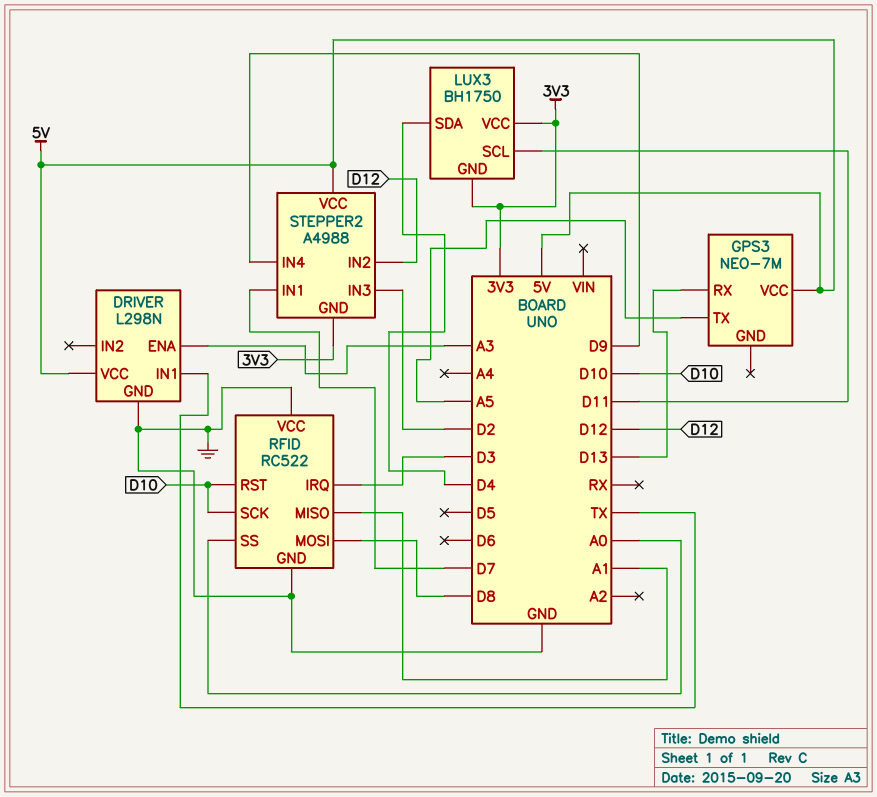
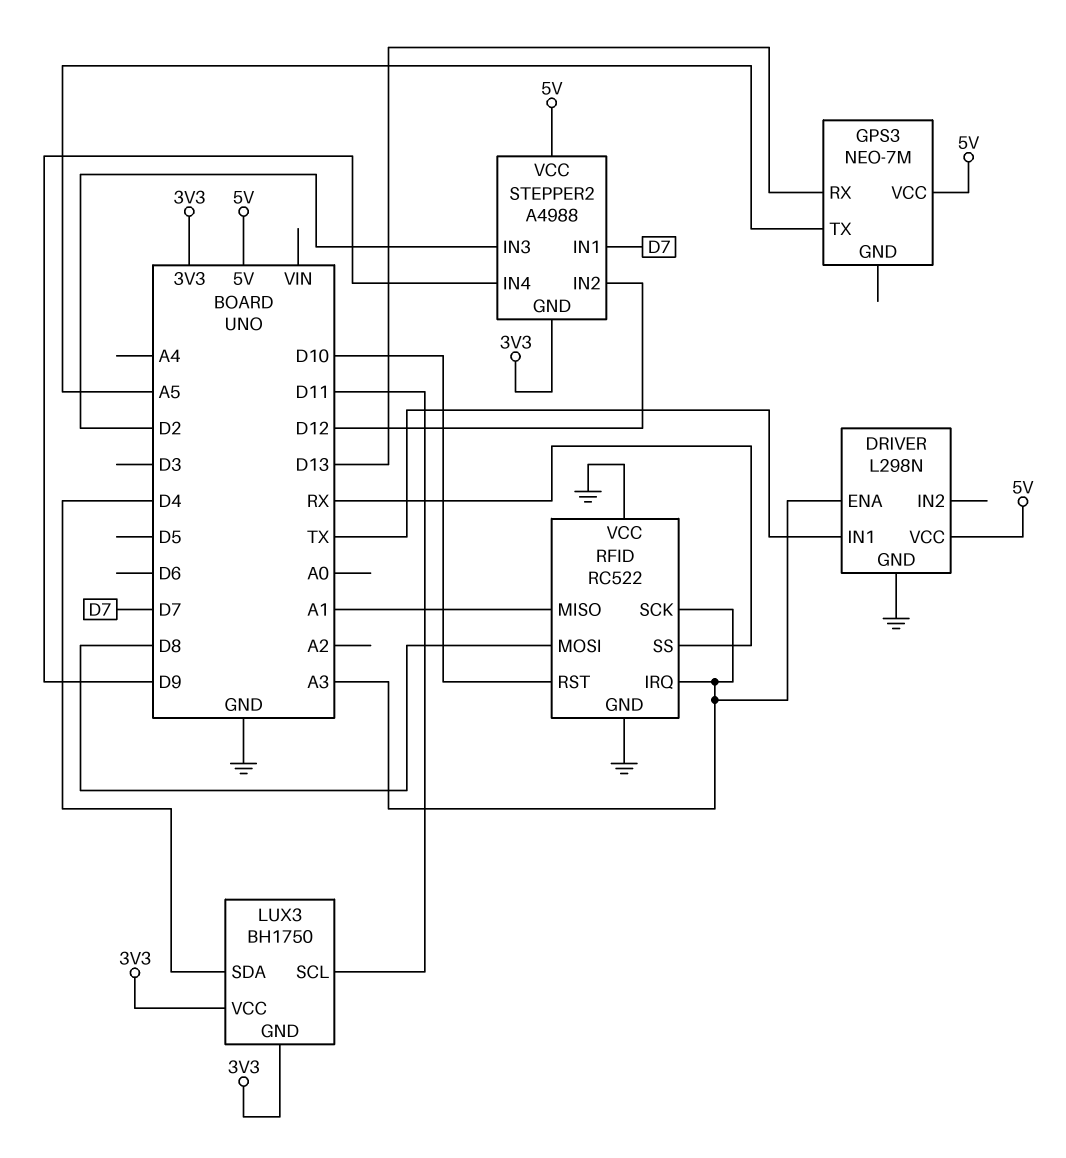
RFID pin IRQ: D3 -> A3
RFID pin SCK: D10 -> A3
RFID pin SS: A0 -> RX

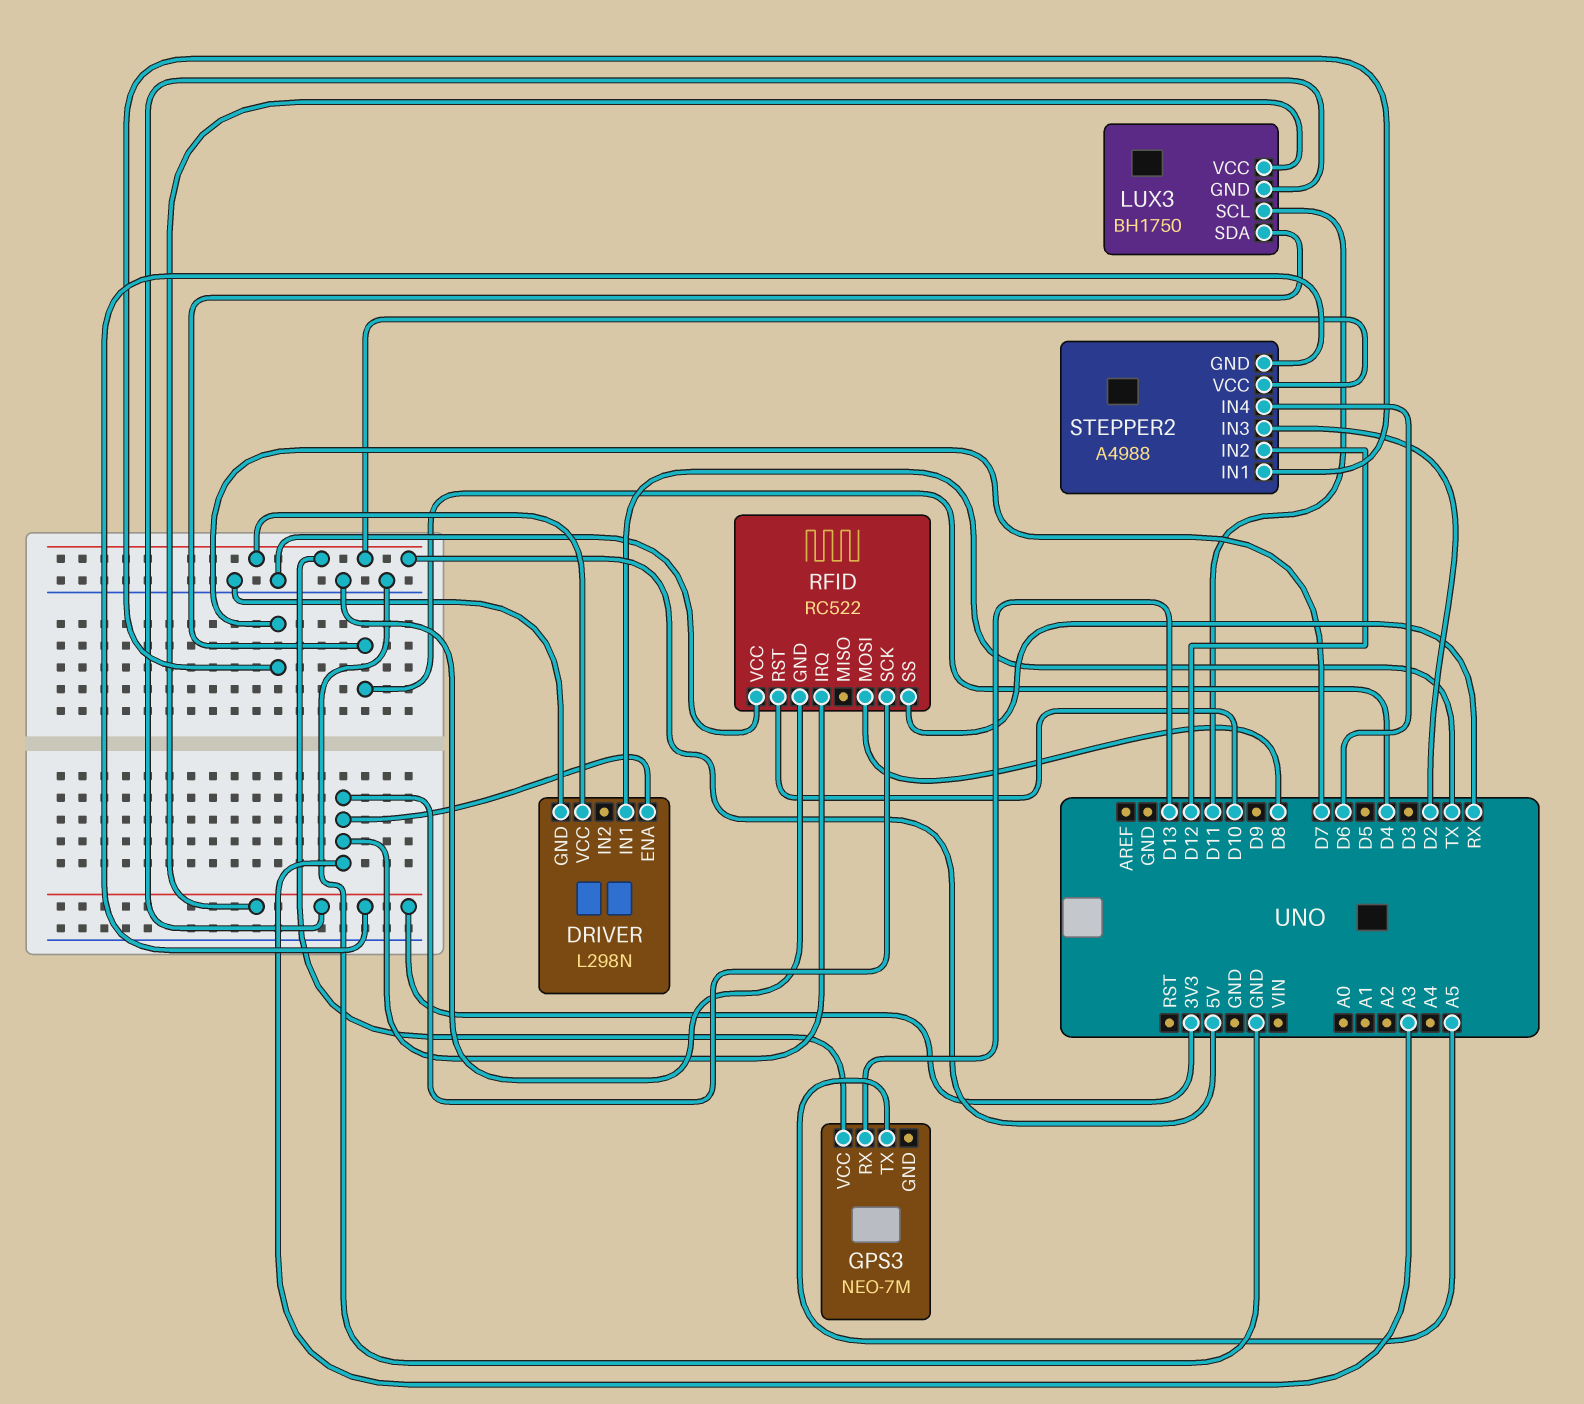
RFID pin MISO: A1 -> none
STEPPER2 pin IN4: D9 -> D6

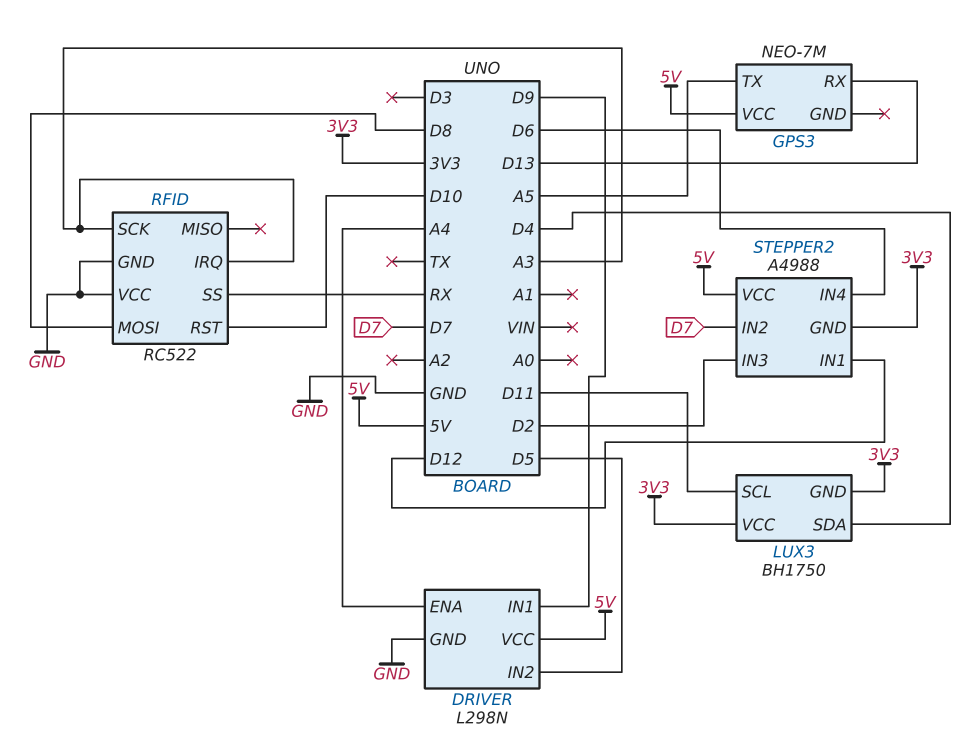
DRIVER pin ENA: A3 -> A4
DRIVER pin IN1: TX -> D9
DRIVER pin IN2: none -> D5
STEPPER2 pin IN1: D7 -> D12
STEPPER2 pin IN2: D12 -> D7

